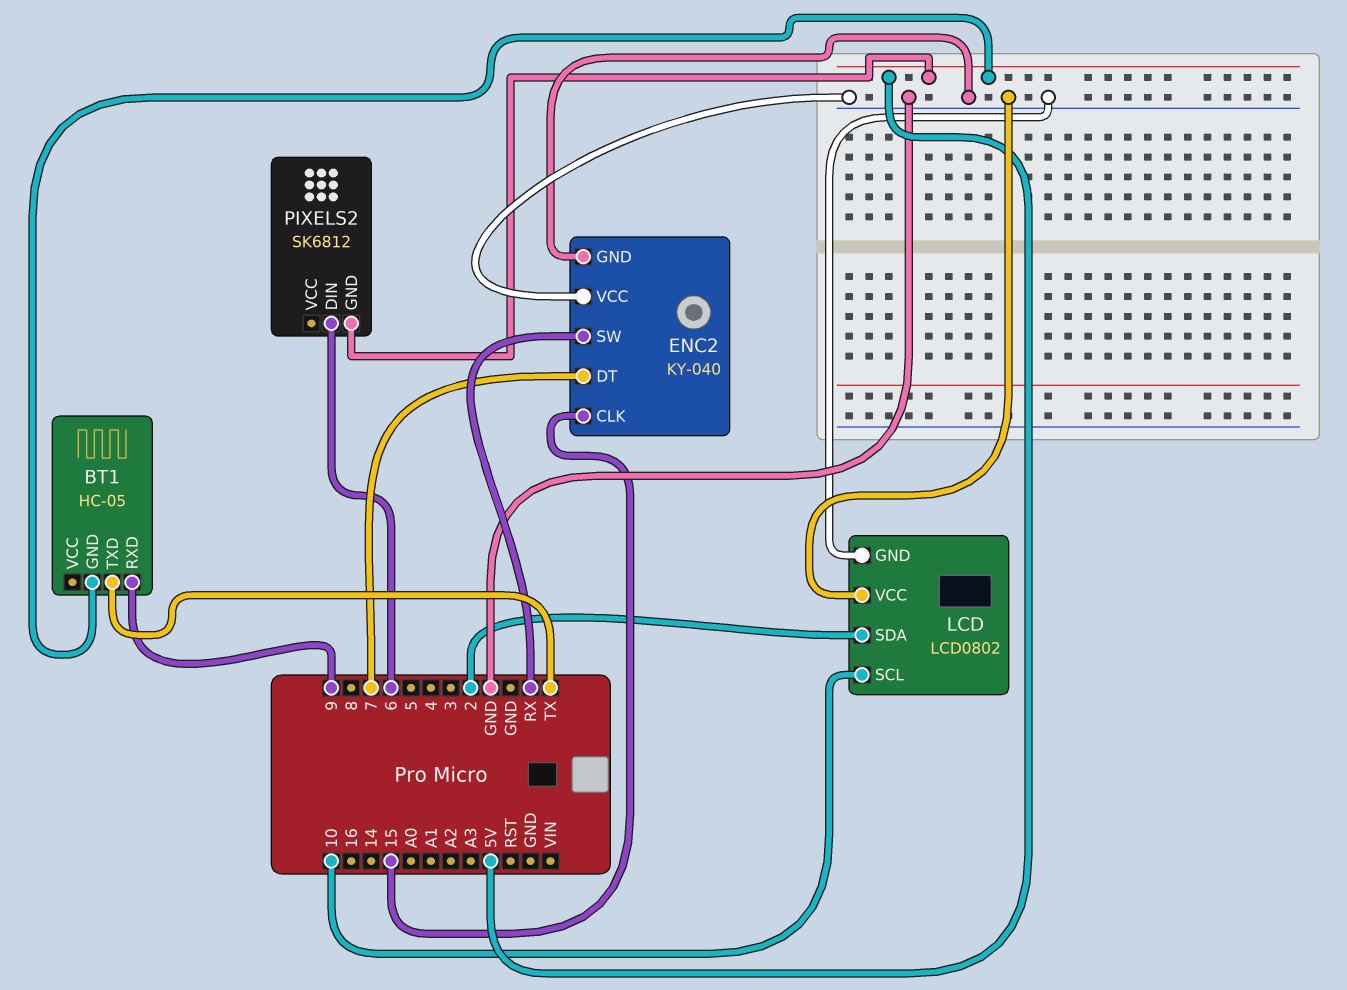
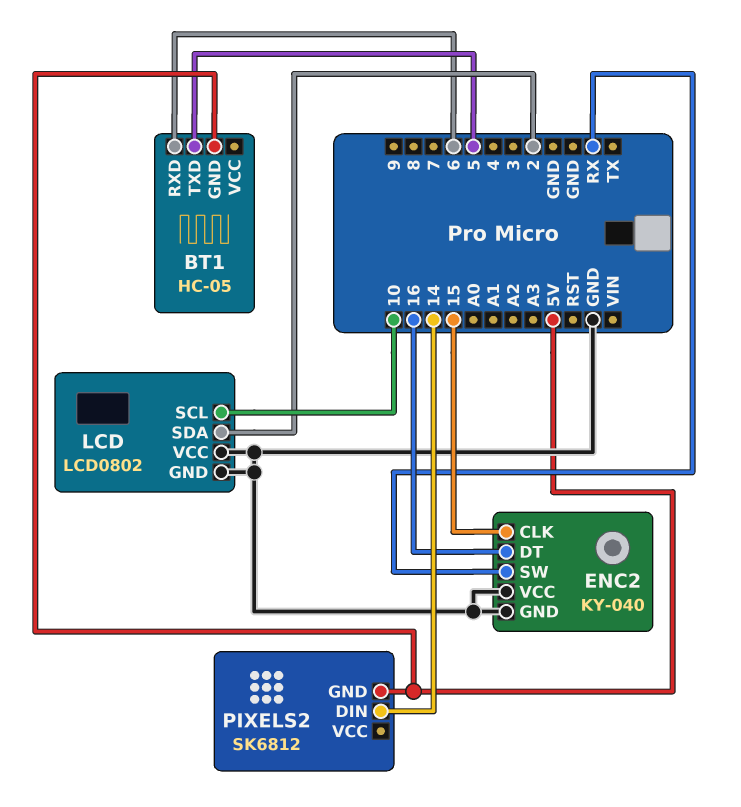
BT1 pin RXD: 9 -> 6
BT1 pin TXD: TX -> 5
ENC2 pin DT: 7 -> 16
PIXELS2 pin DIN: 6 -> 14

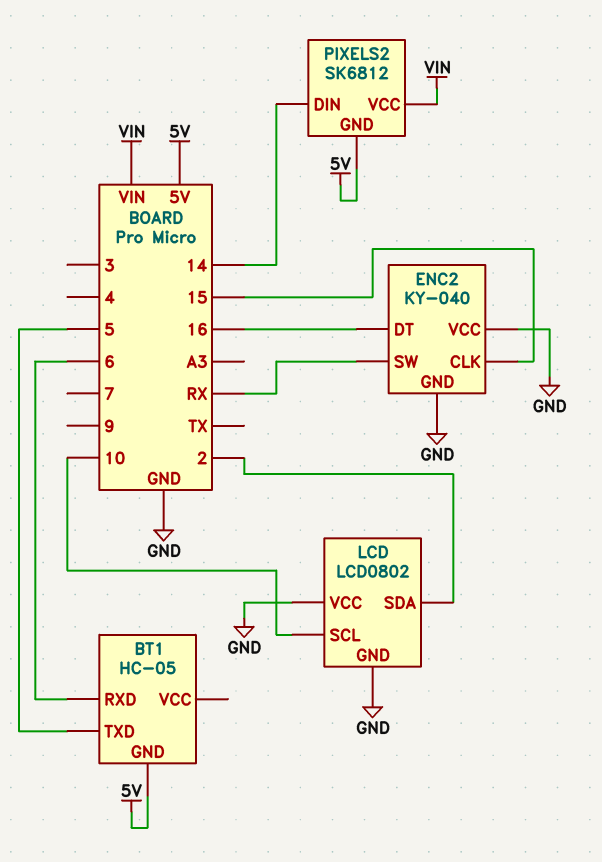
PIXELS2 pin VCC: none -> VIN

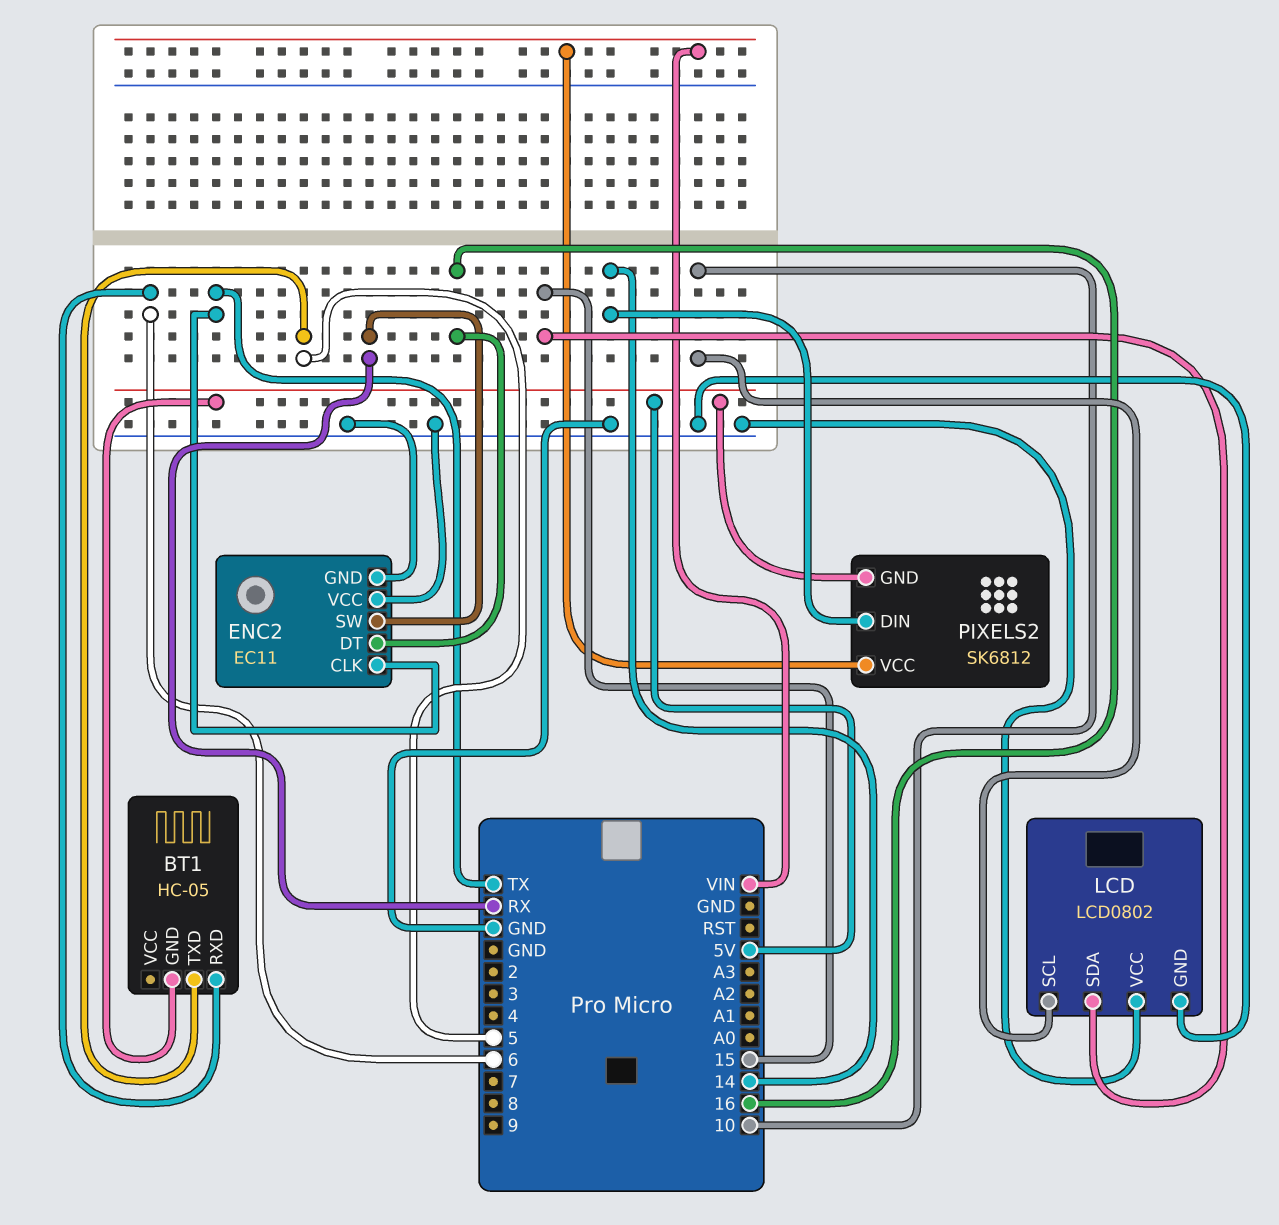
ENC2: KY-040 -> EC11
ENC2 pin CLK: 15 -> TX
LCD pin SDA: 2 -> 15

